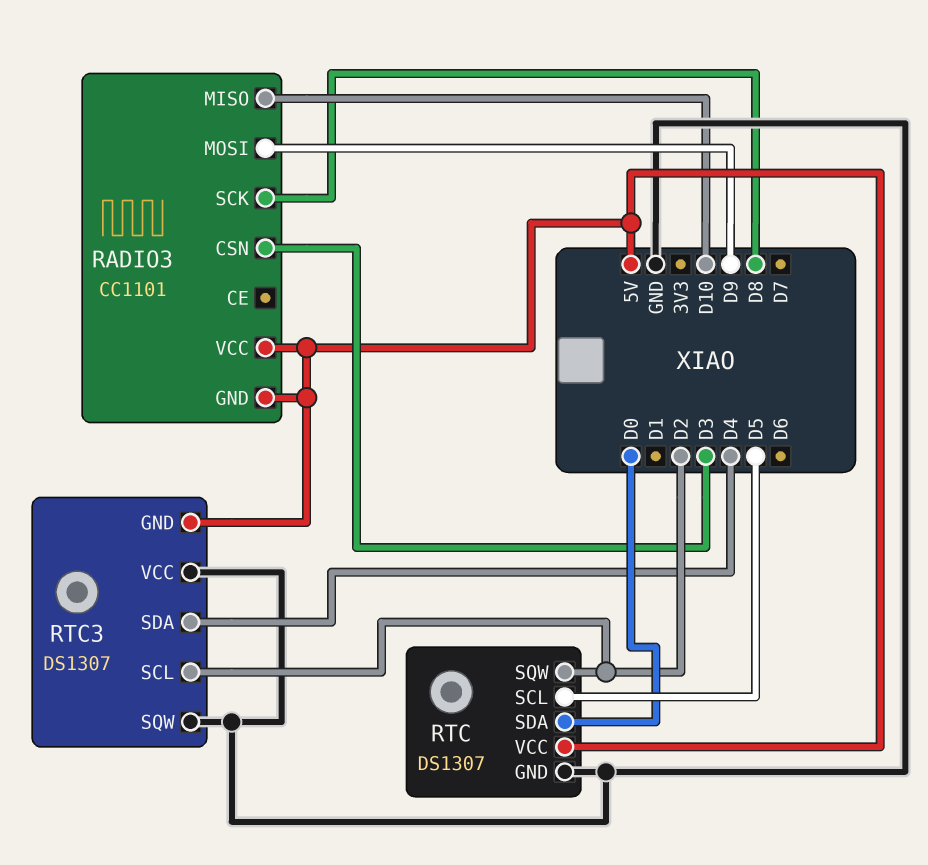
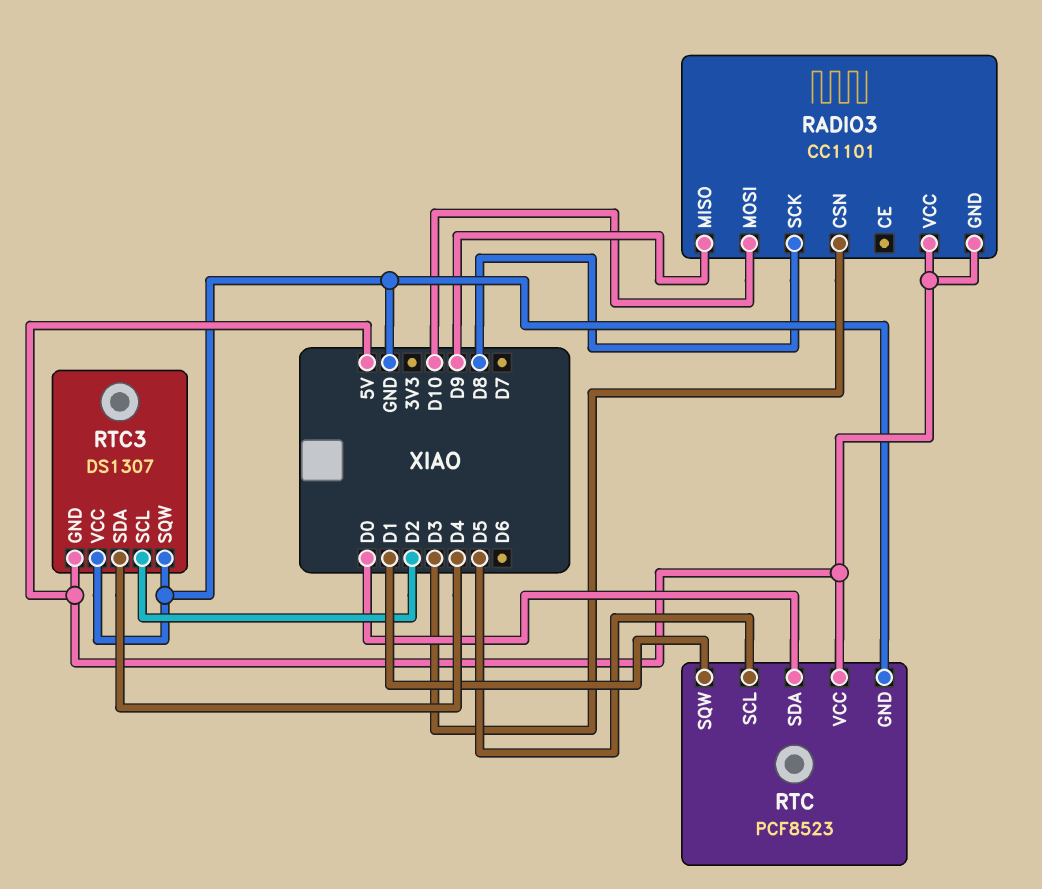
RADIO3 pin MISO: D10 -> D9
RADIO3 pin MOSI: D9 -> D10
RTC: DS1307 -> PCF8523
RTC pin SQW: D2 -> D1

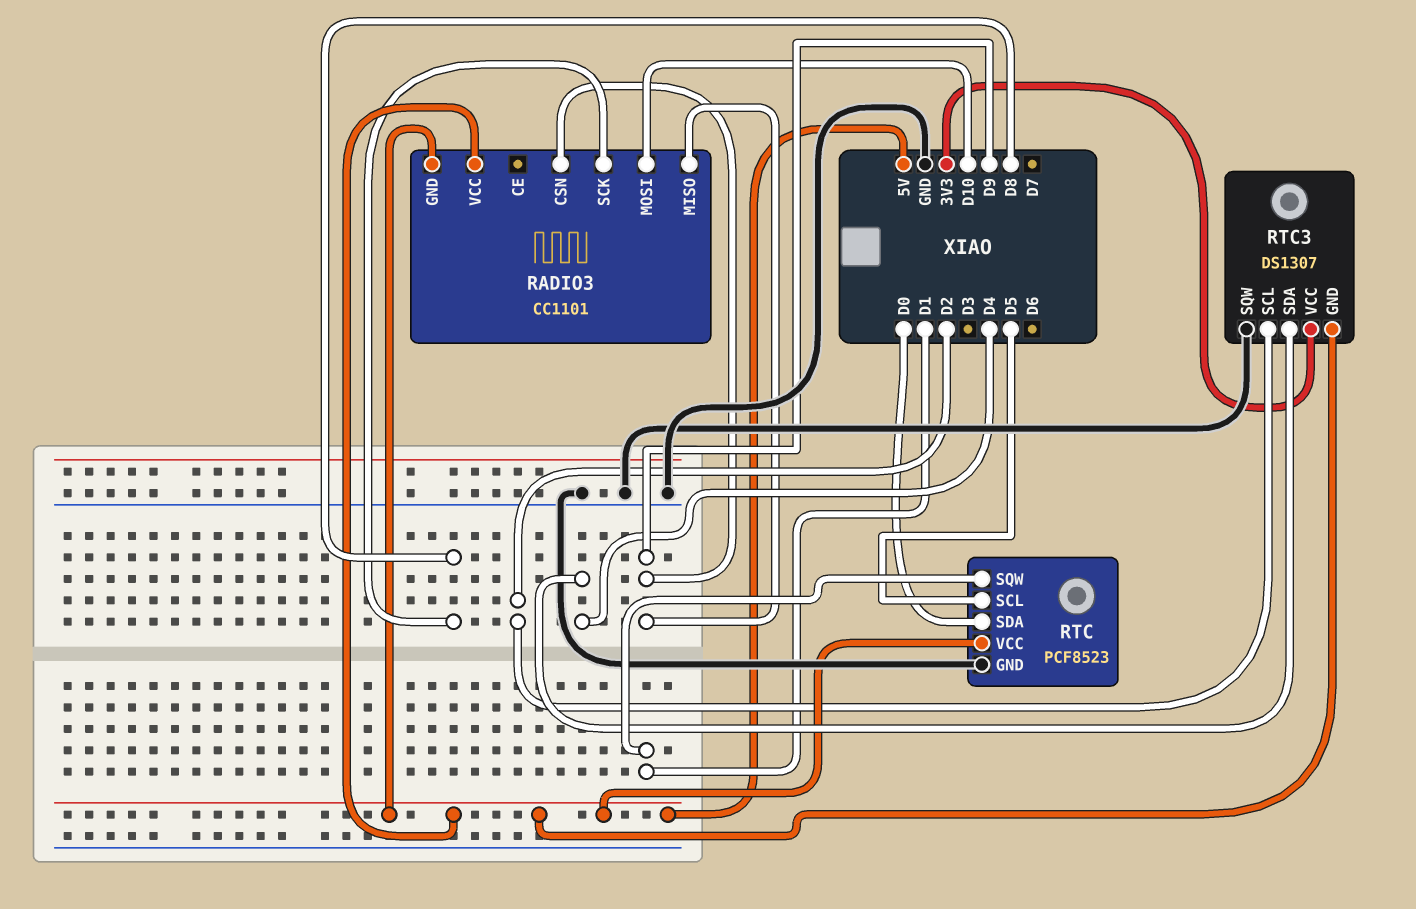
RADIO3 pin CSN: D3 -> D9
RTC3 pin VCC: GND -> 3V3

